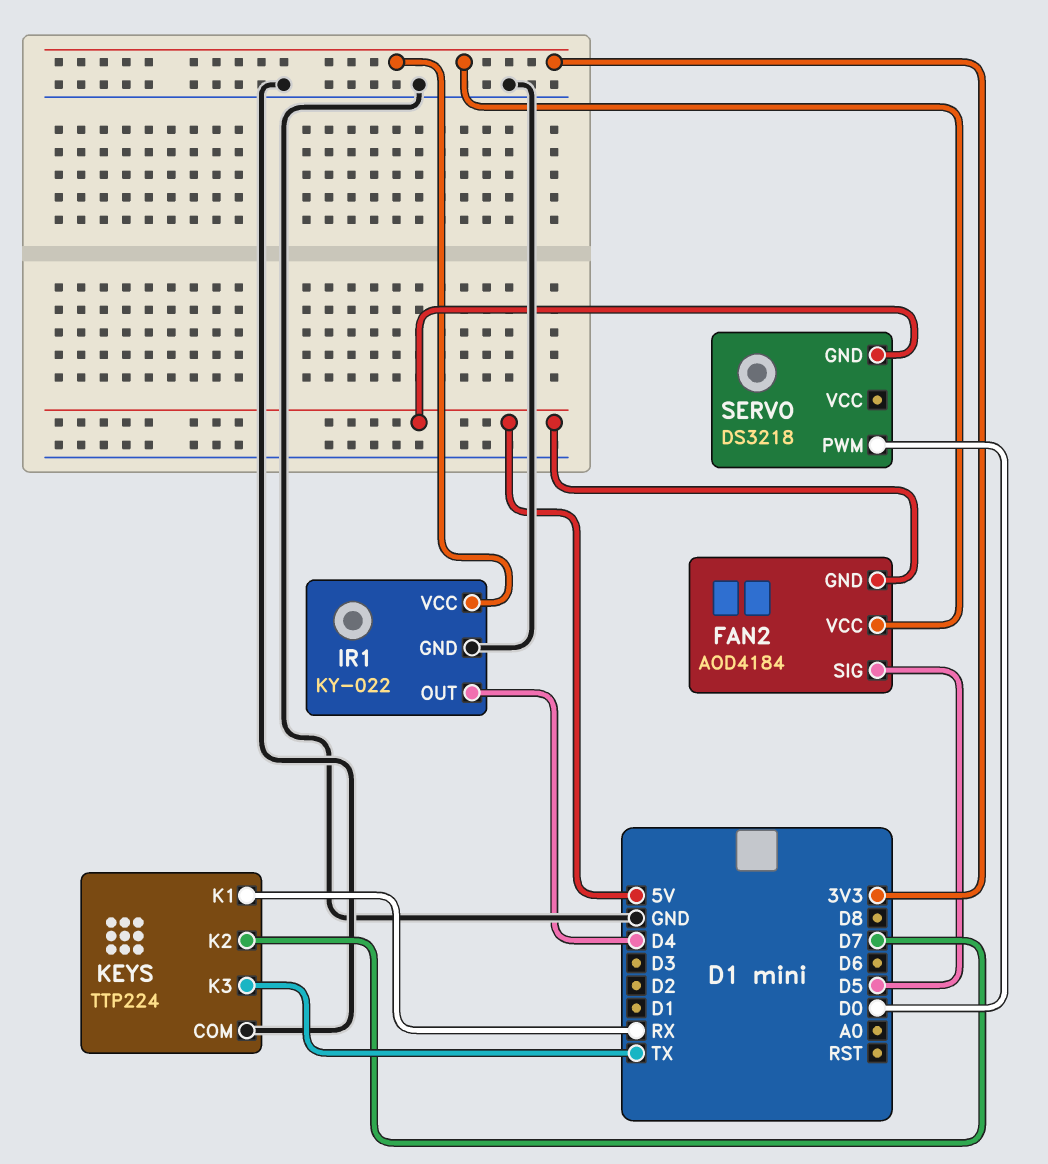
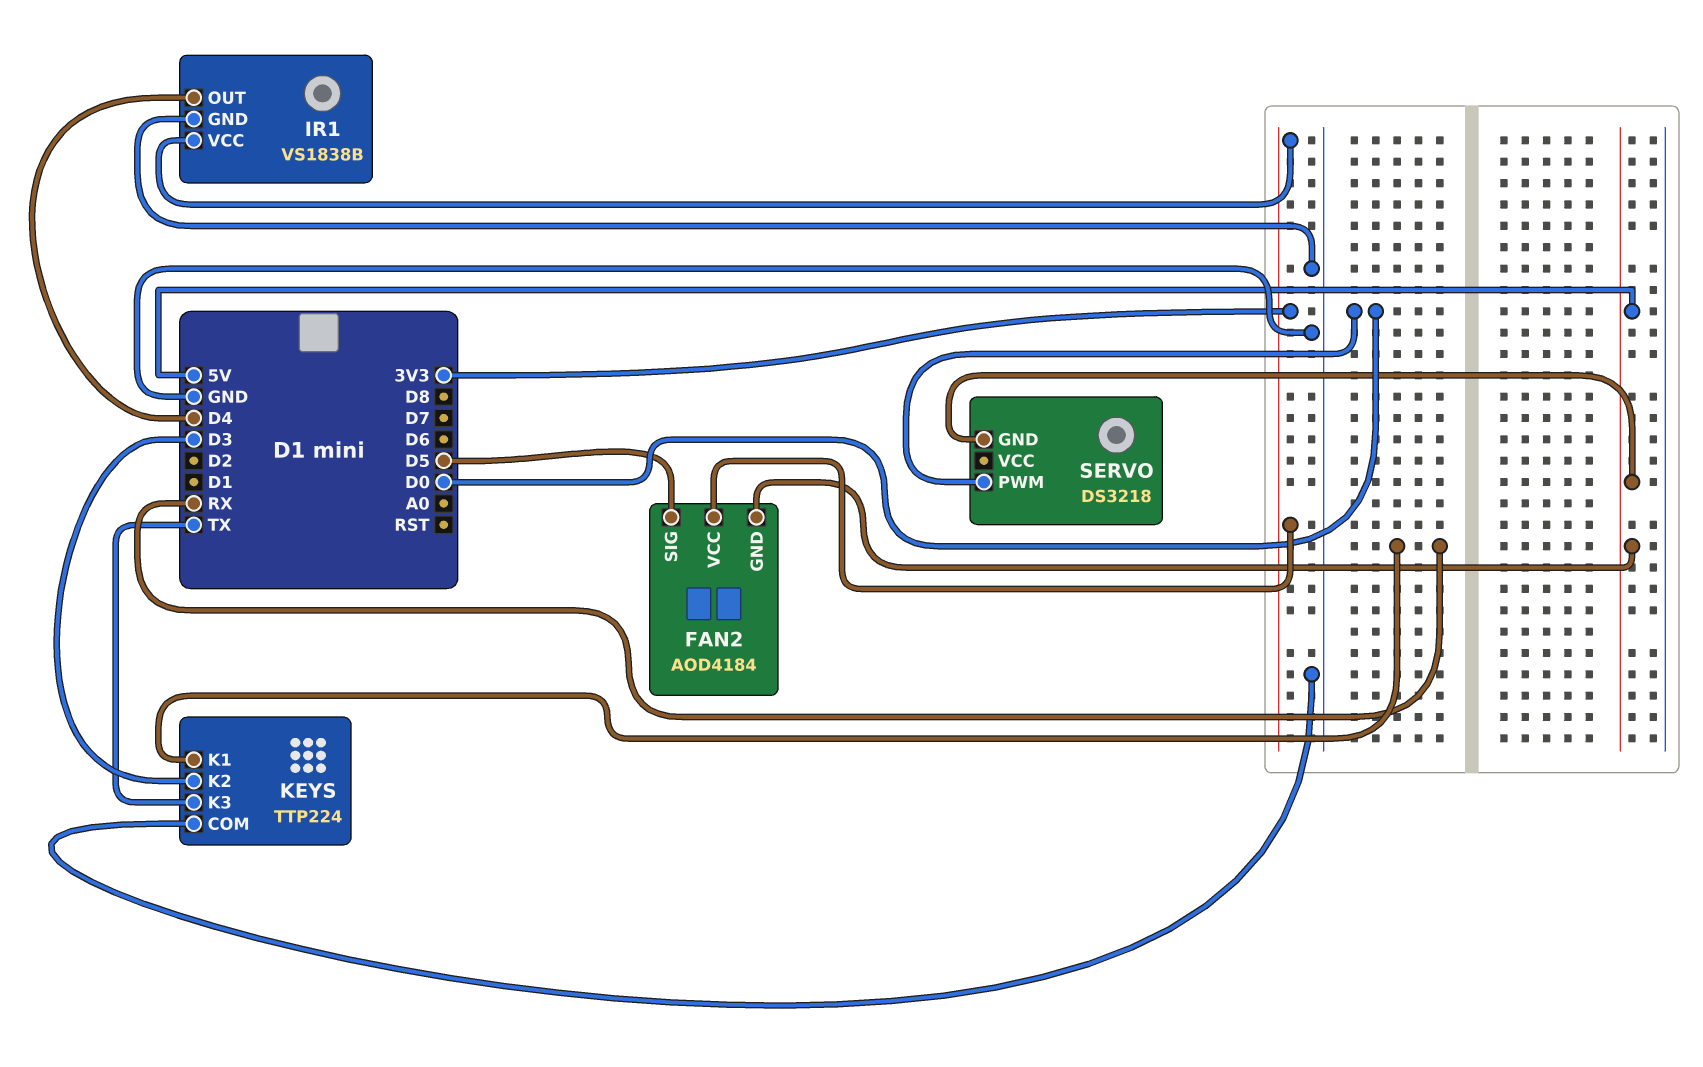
IR1: KY-022 -> VS1838B
KEYS pin K2: D7 -> D3

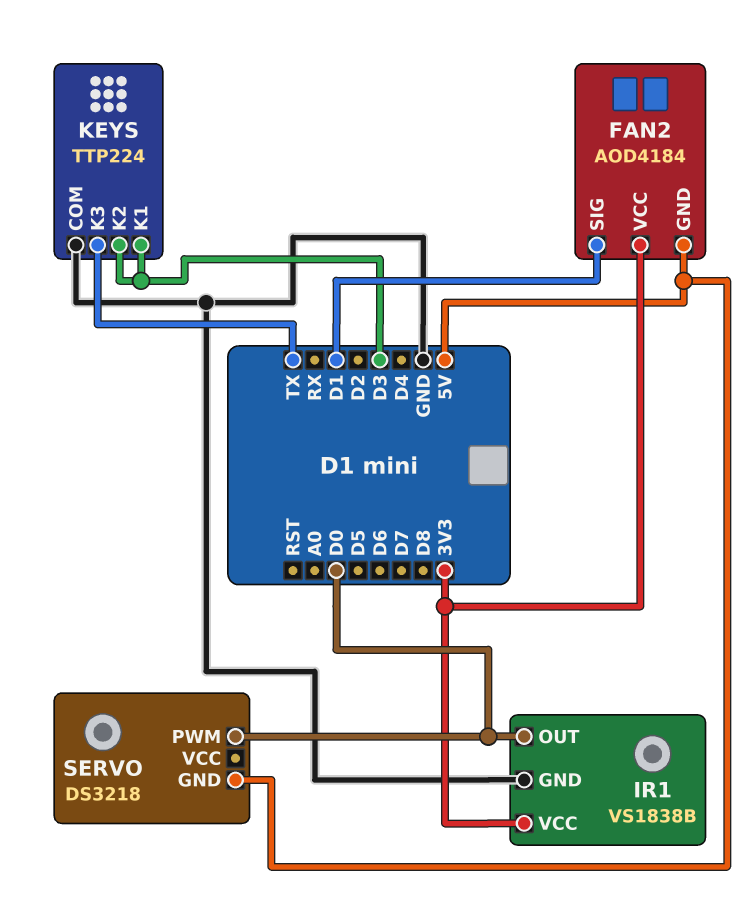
FAN2 pin SIG: D5 -> D1
IR1 pin OUT: D4 -> D0
KEYS pin K1: RX -> D3

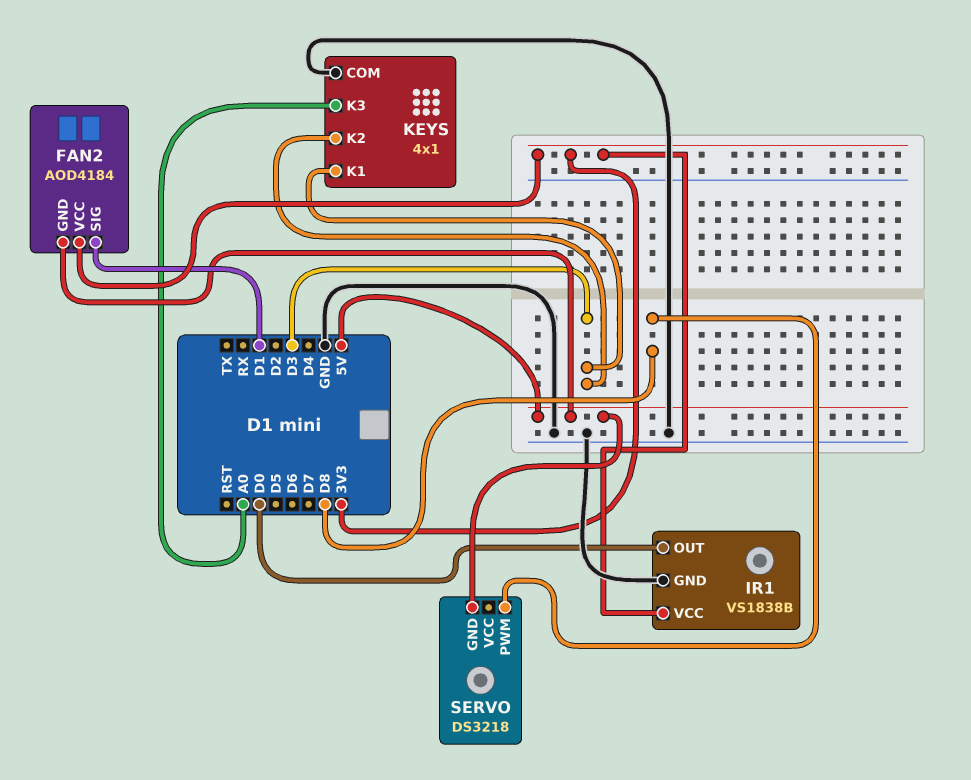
KEYS: TTP224 -> 4x1
KEYS pin K3: TX -> A0
SERVO pin PWM: D0 -> D8

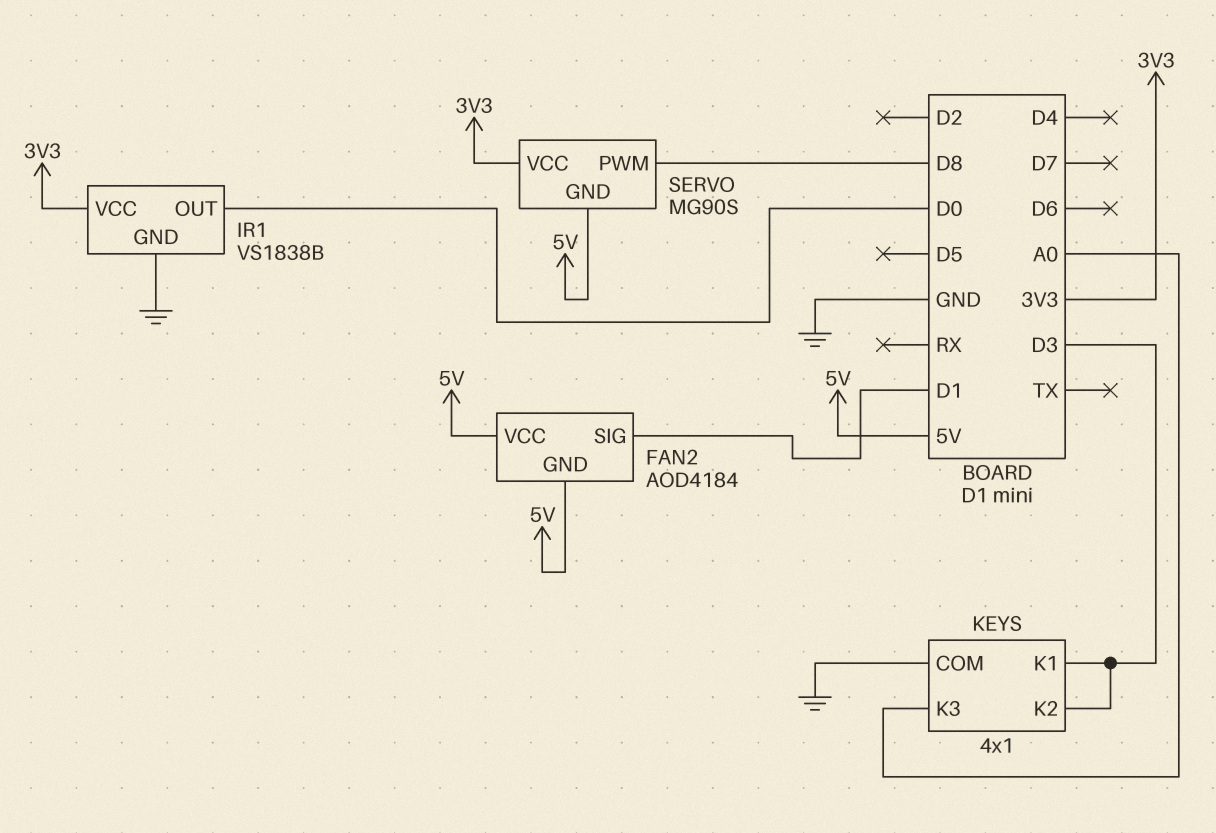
FAN2 pin VCC: 3V3 -> 5V
SERVO: DS3218 -> MG90S
SERVO pin VCC: none -> 3V3

